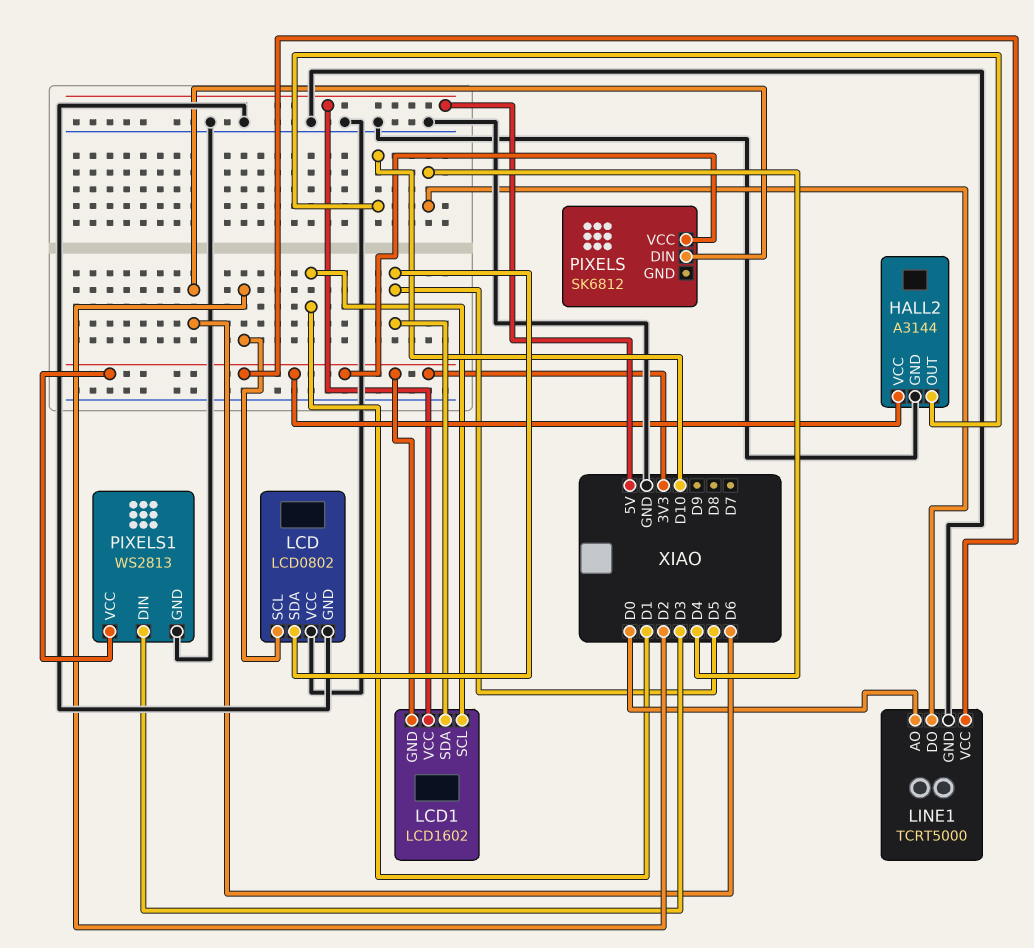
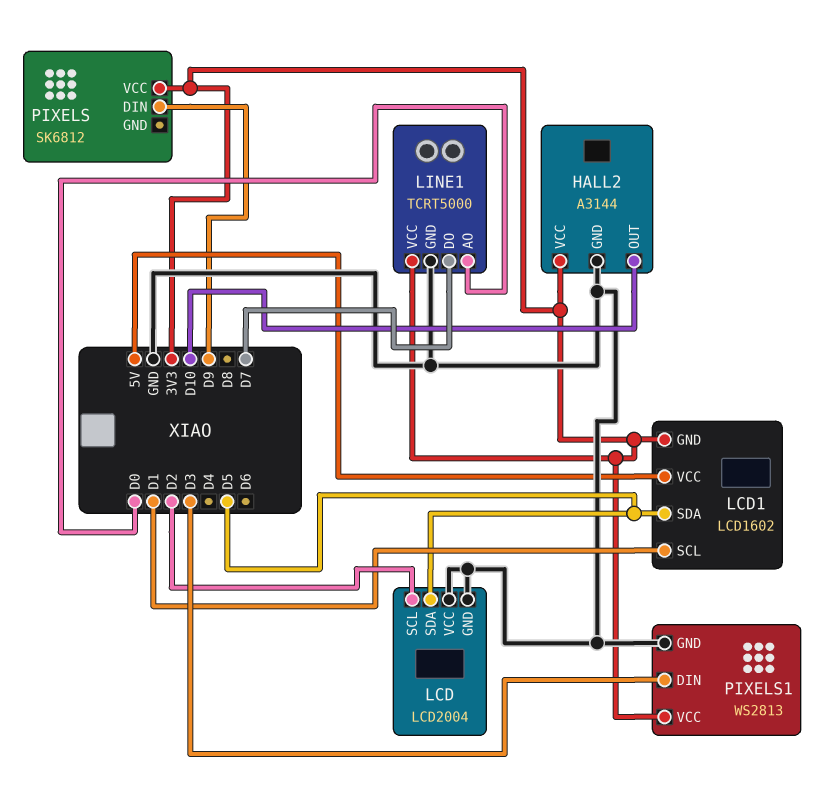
LCD: LCD0802 -> LCD2004
LINE1 pin DO: D4 -> D7
PIXELS pin DIN: D6 -> D9

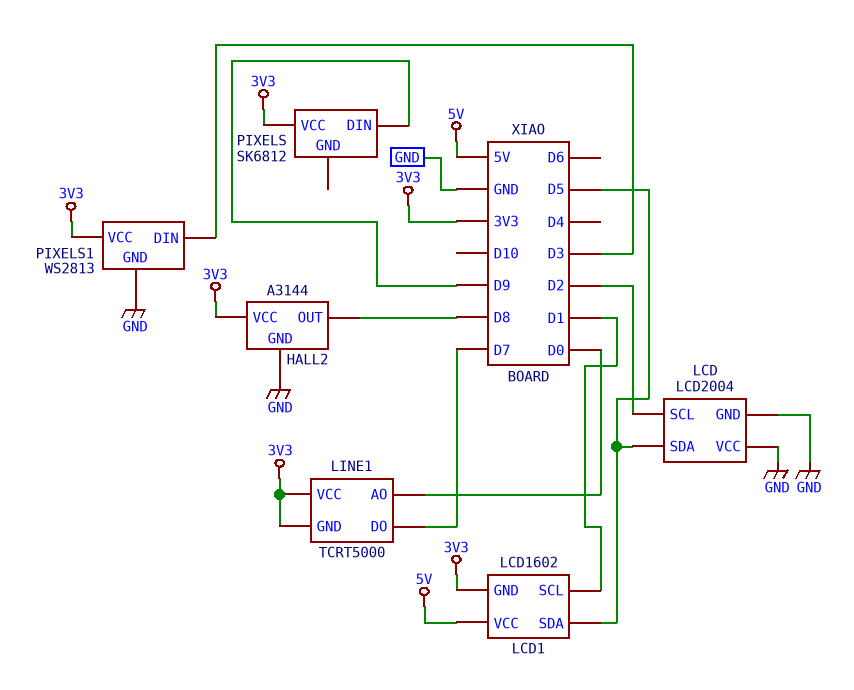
HALL2 pin OUT: D10 -> D8
LINE1 pin GND: GND -> 3V3

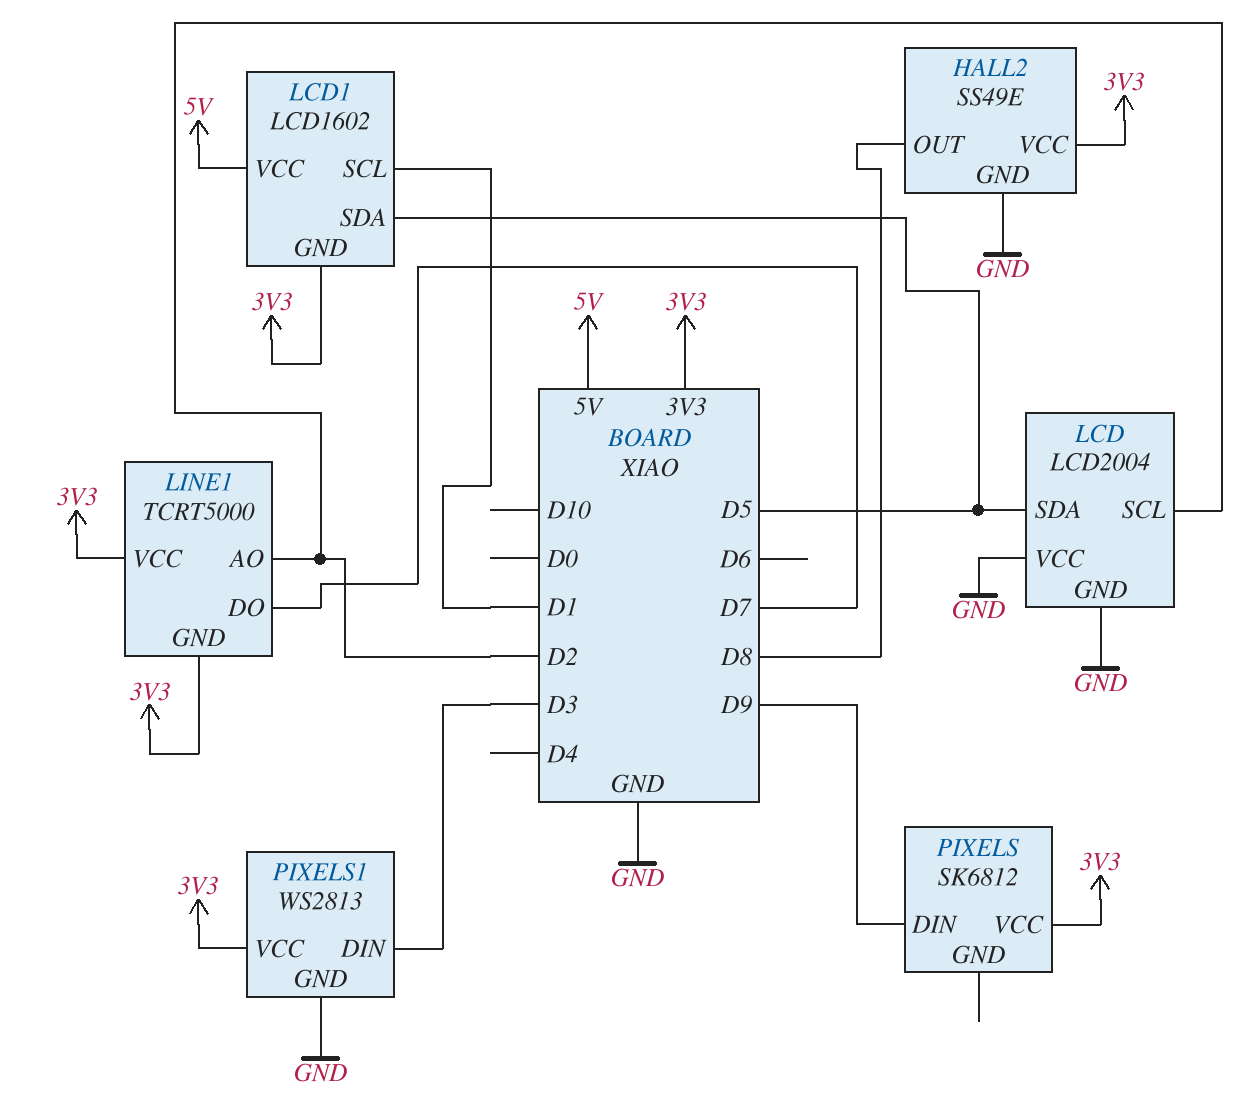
HALL2: A3144 -> SS49E
LINE1 pin AO: D0 -> D2

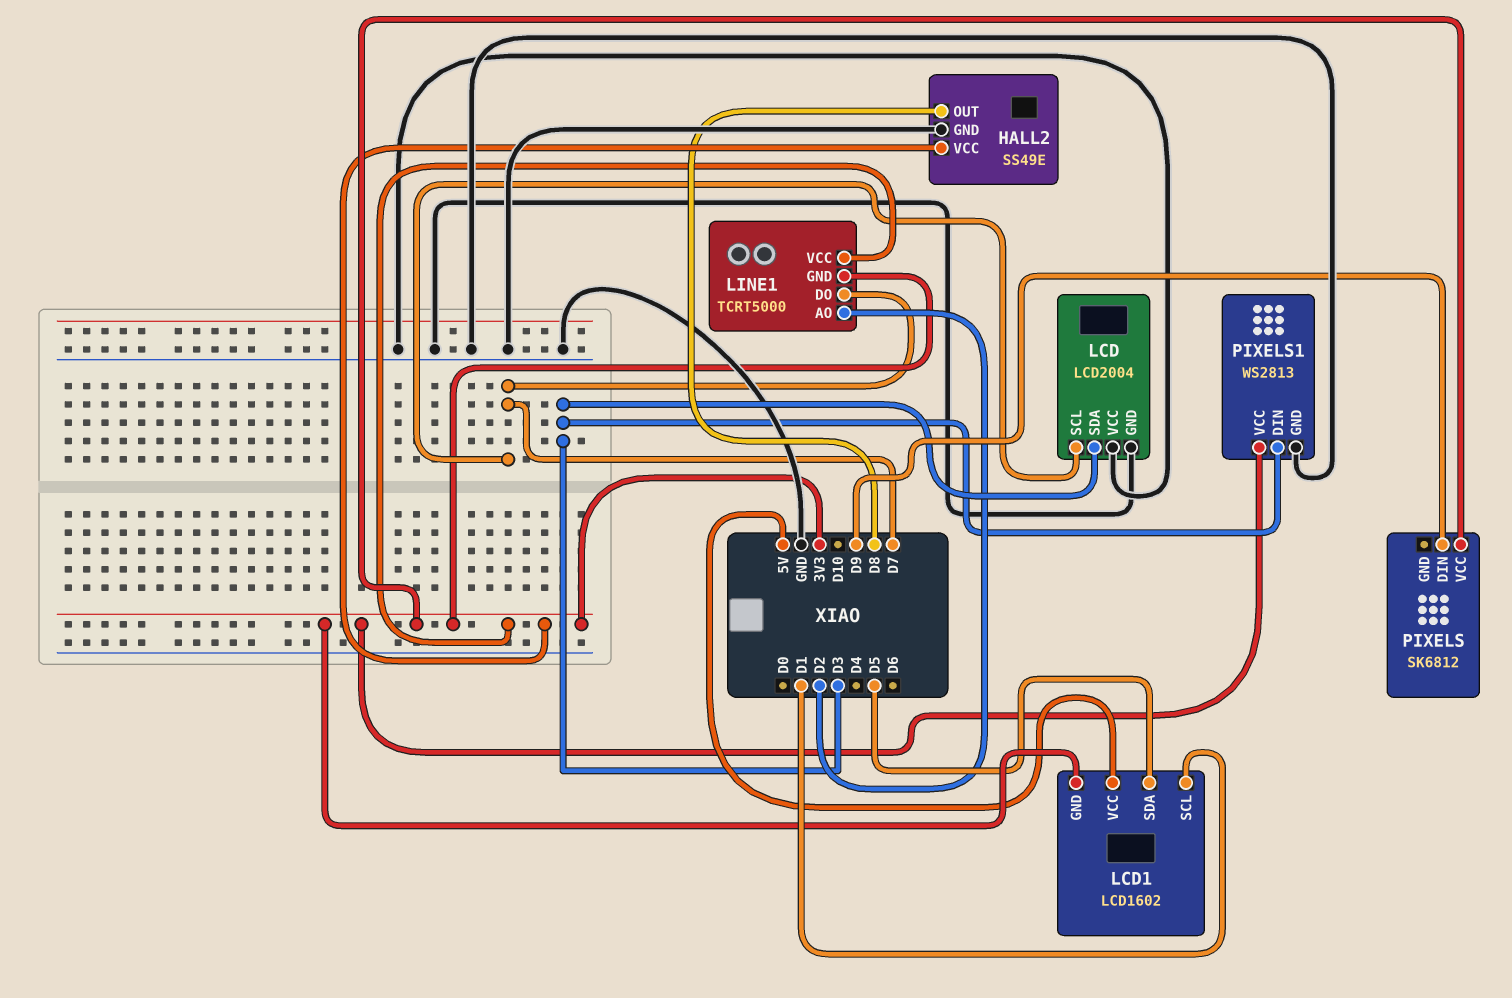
LCD pin SCL: D2 -> D7
LCD pin SDA: D5 -> D3

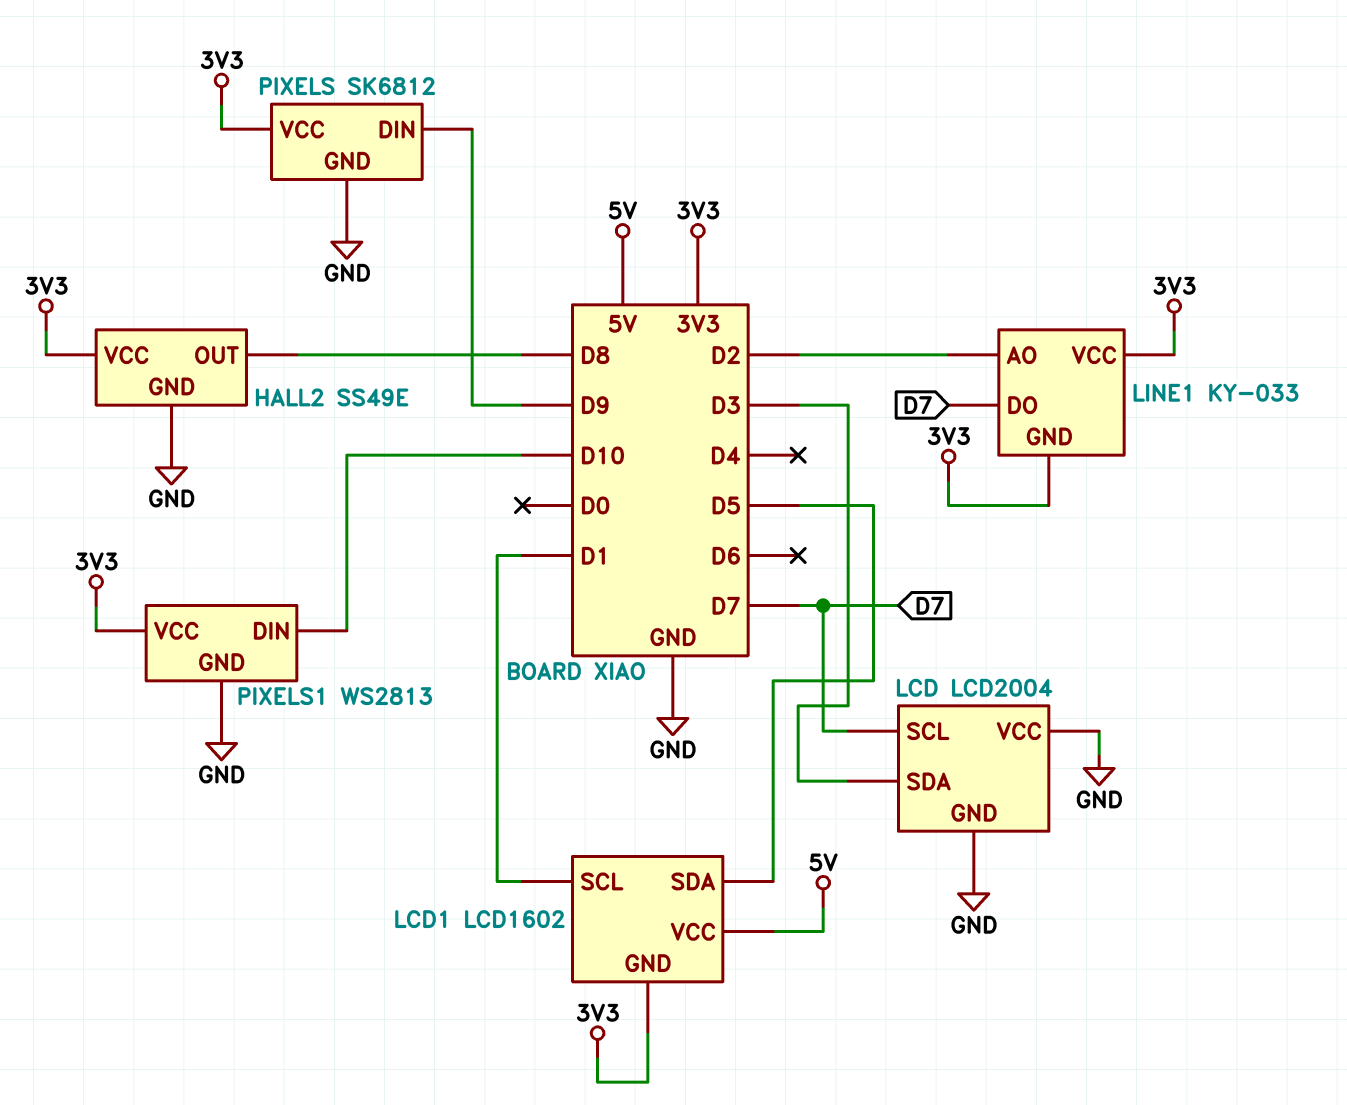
LINE1: TCRT5000 -> KY-033
PIXELS pin GND: none -> GND
PIXELS1 pin DIN: D3 -> D10

